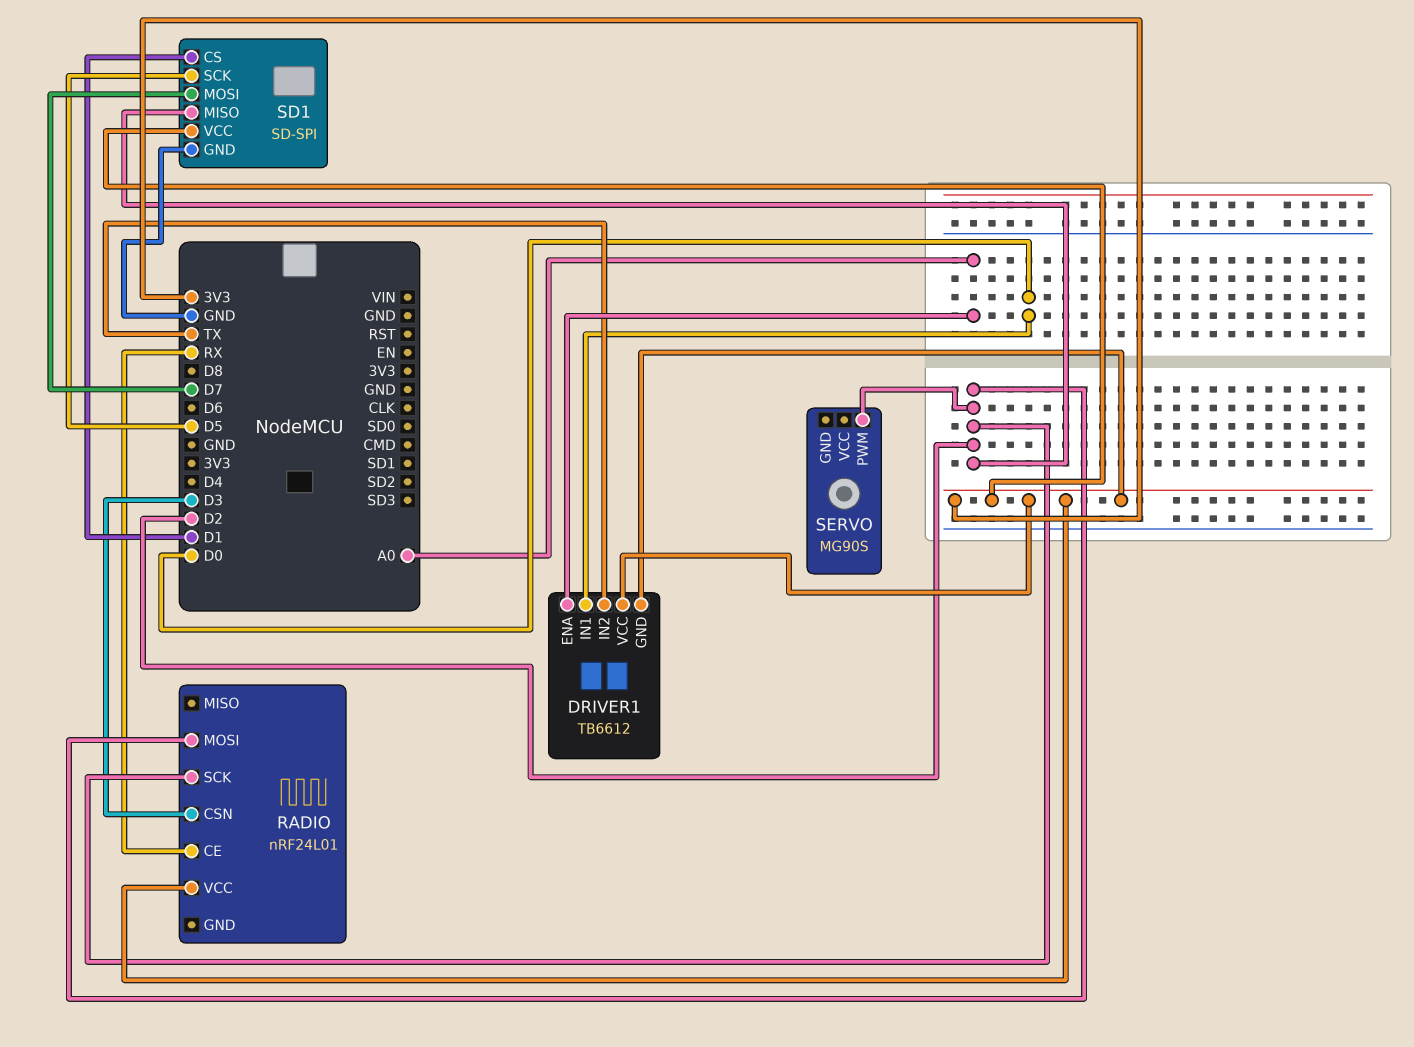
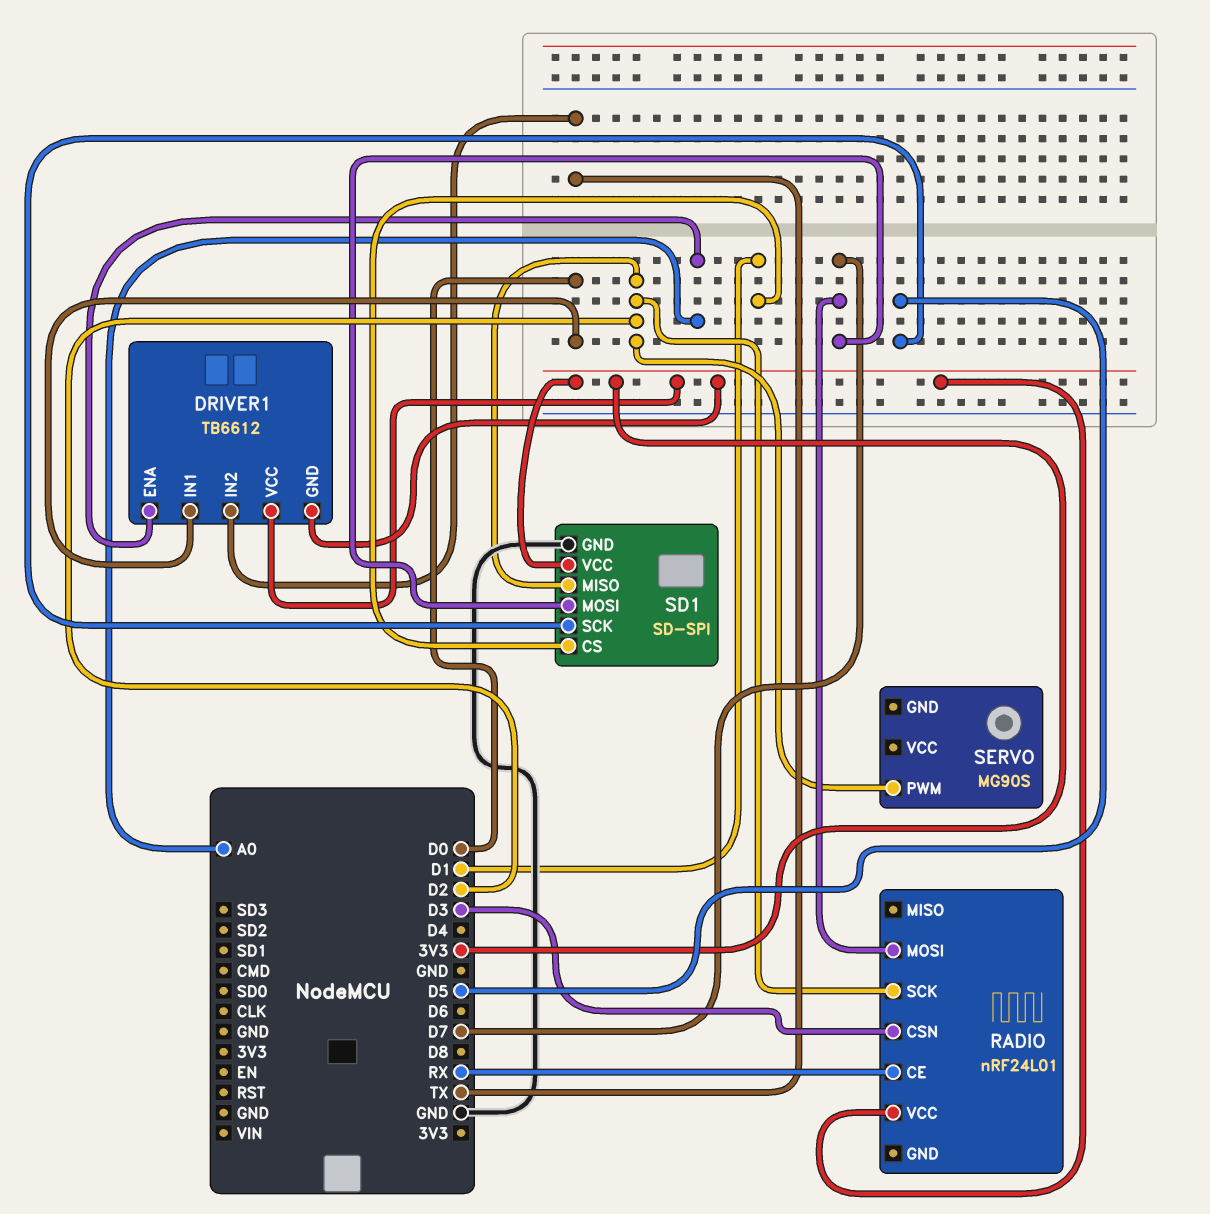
RADIO pin MOSI: D2 -> D7

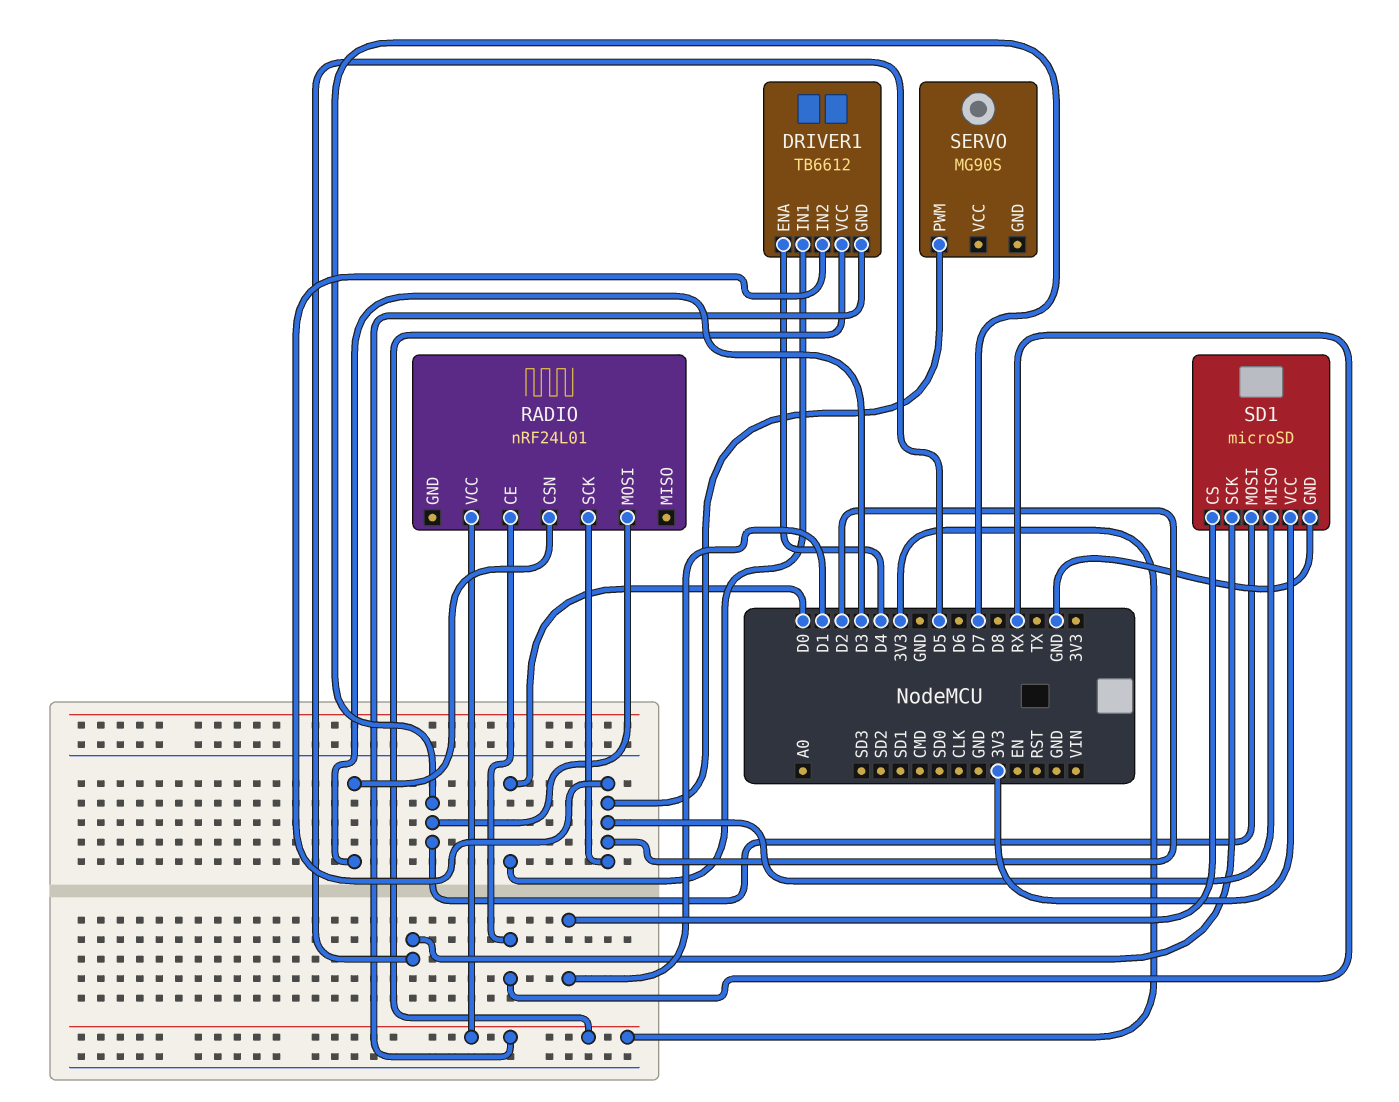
DRIVER1 pin ENA: A0 -> D4
DRIVER1 pin IN2: TX -> D2
SD1: SD-SPI -> microSD

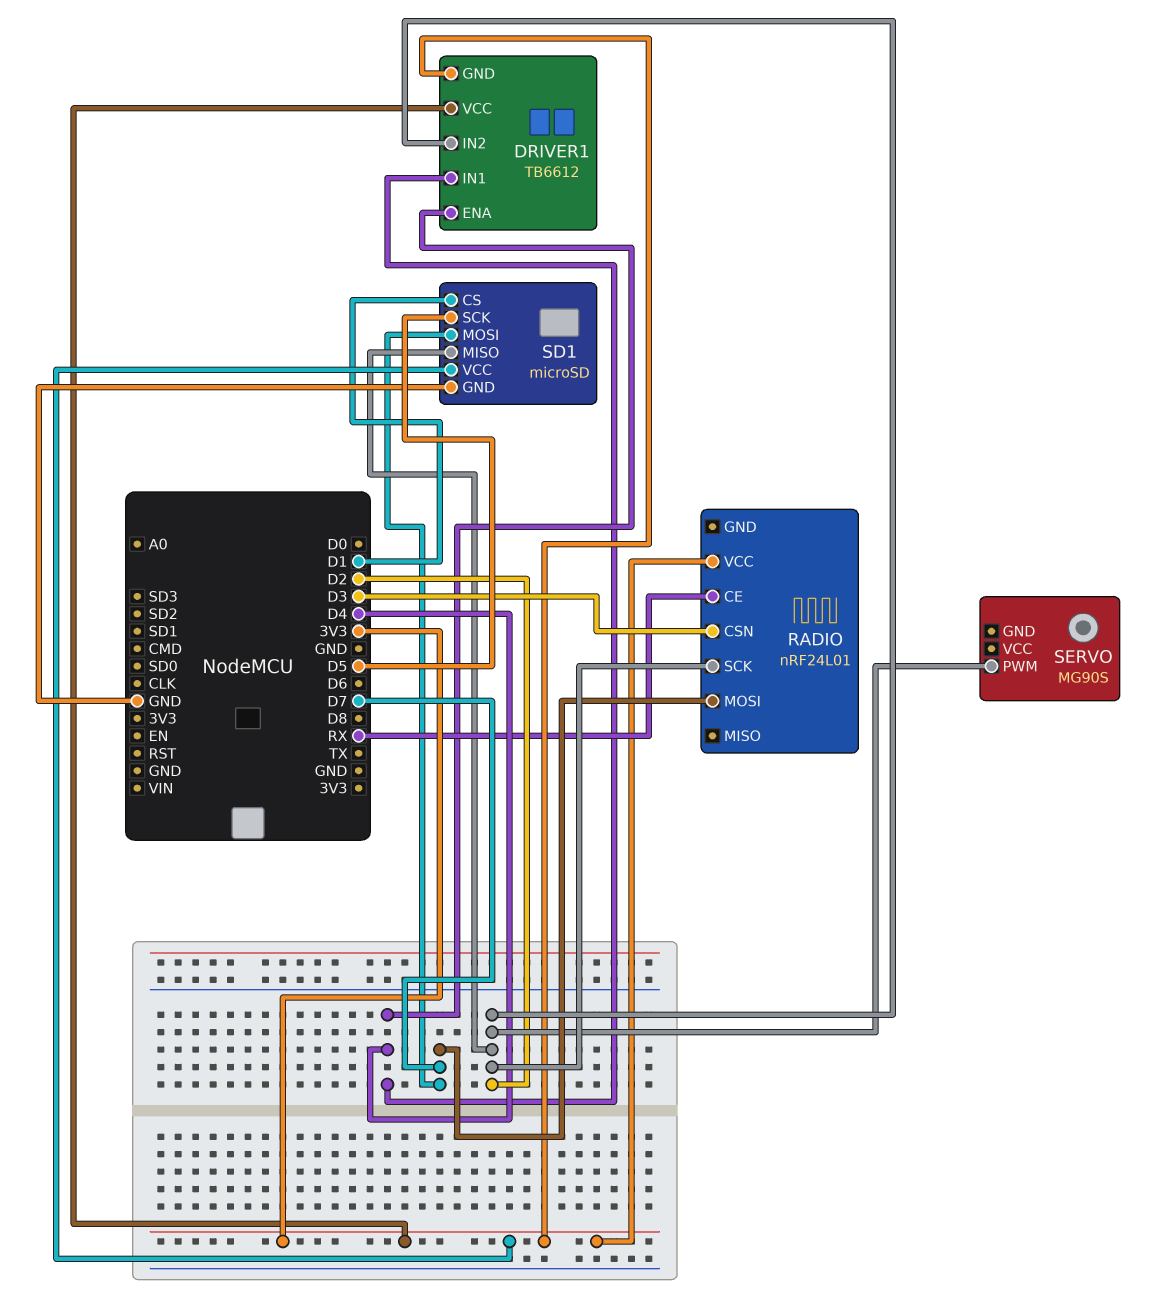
DRIVER1 pin IN1: D0 -> D4

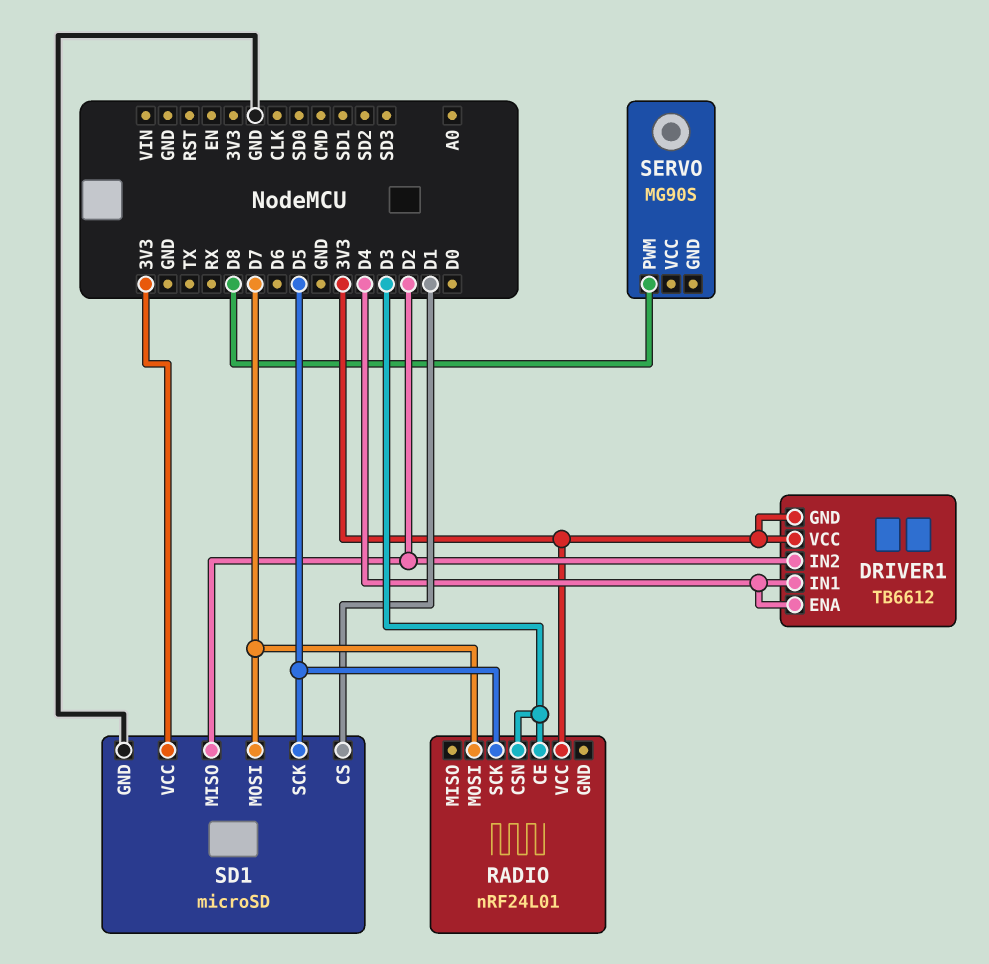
RADIO pin CE: RX -> D3
RADIO pin SCK: D2 -> D5
SERVO pin PWM: D2 -> D8

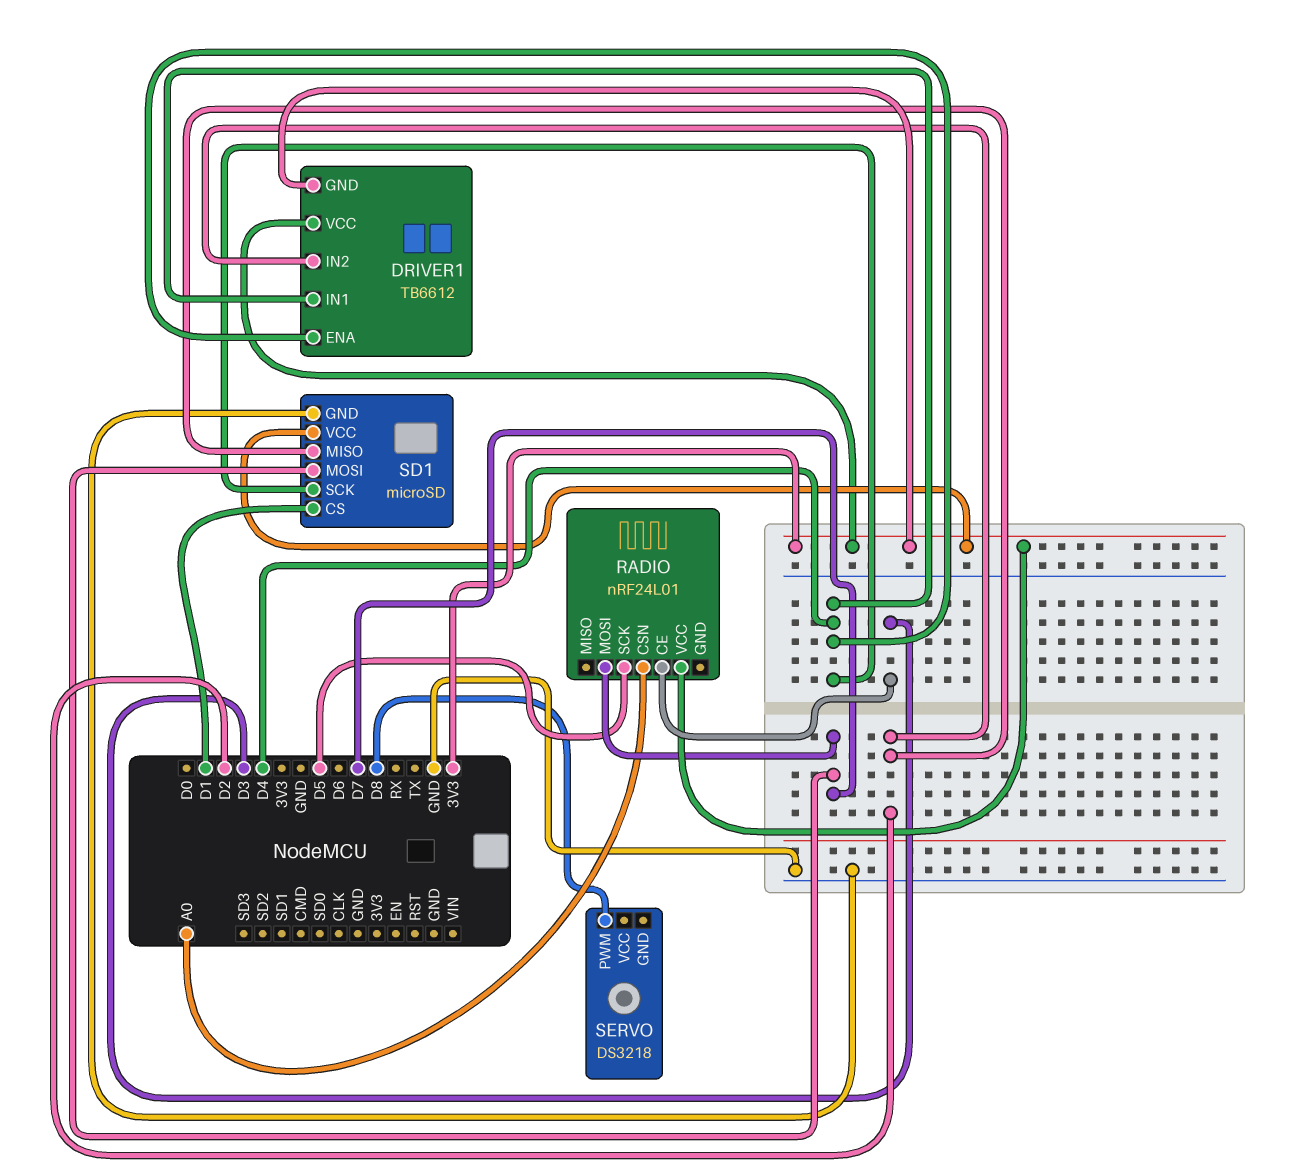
RADIO pin CSN: D3 -> A0
SD1 pin SCK: D5 -> D4
SERVO: MG90S -> DS3218

